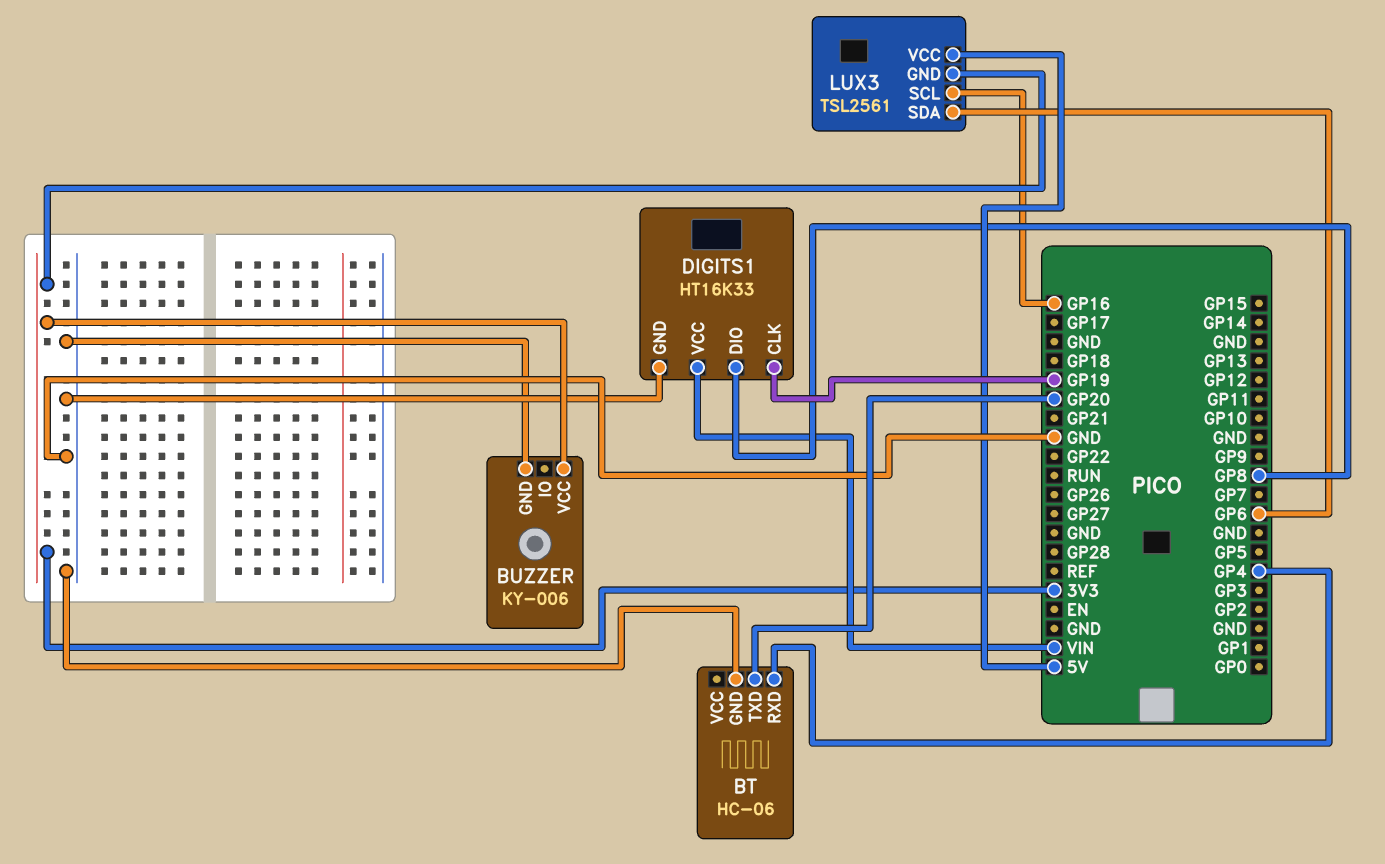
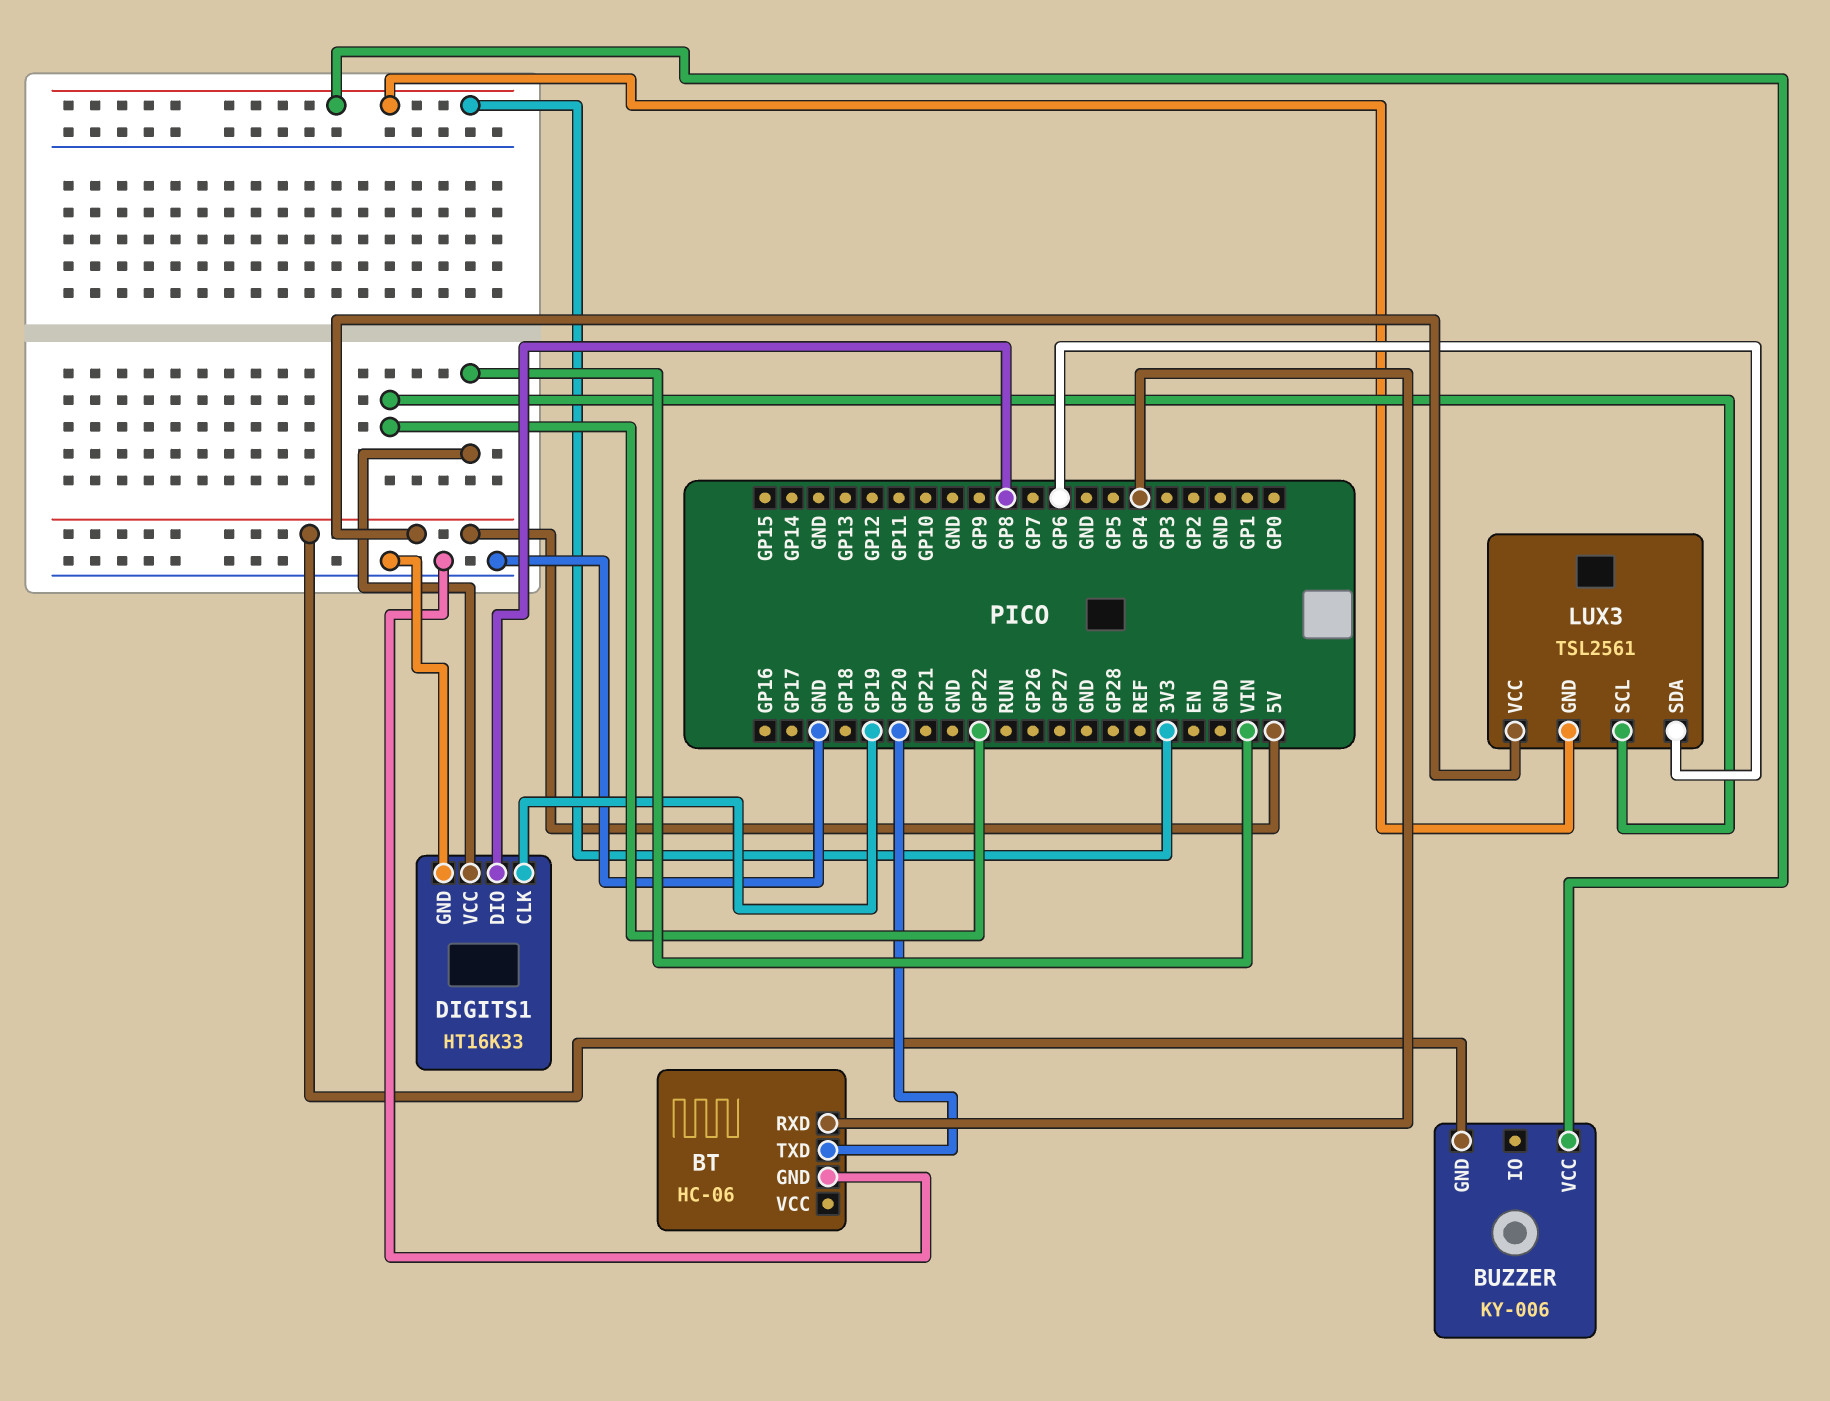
BUZZER pin GND: GND -> 5V
LUX3 pin SCL: GP16 -> GP22

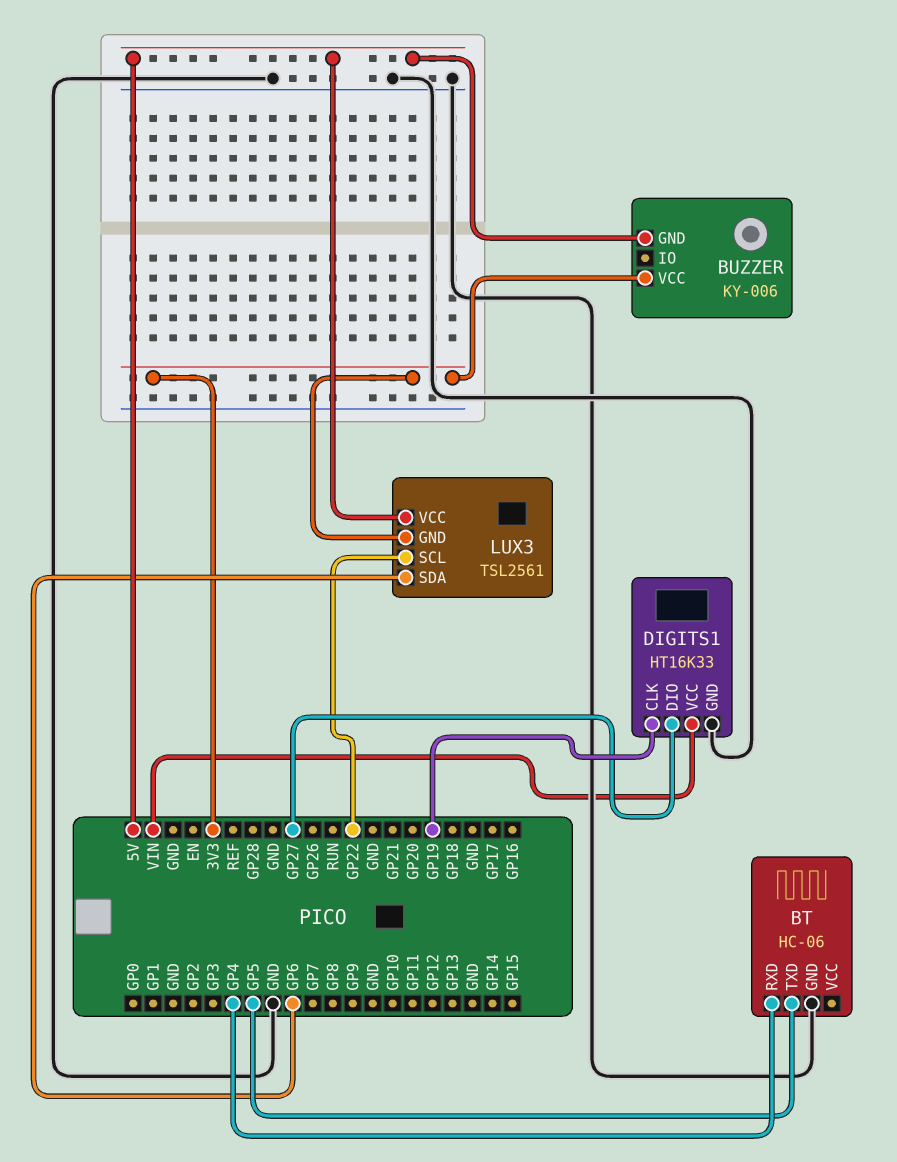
BT pin TXD: GP20 -> GP5
DIGITS1 pin DIO: GP8 -> GP27

